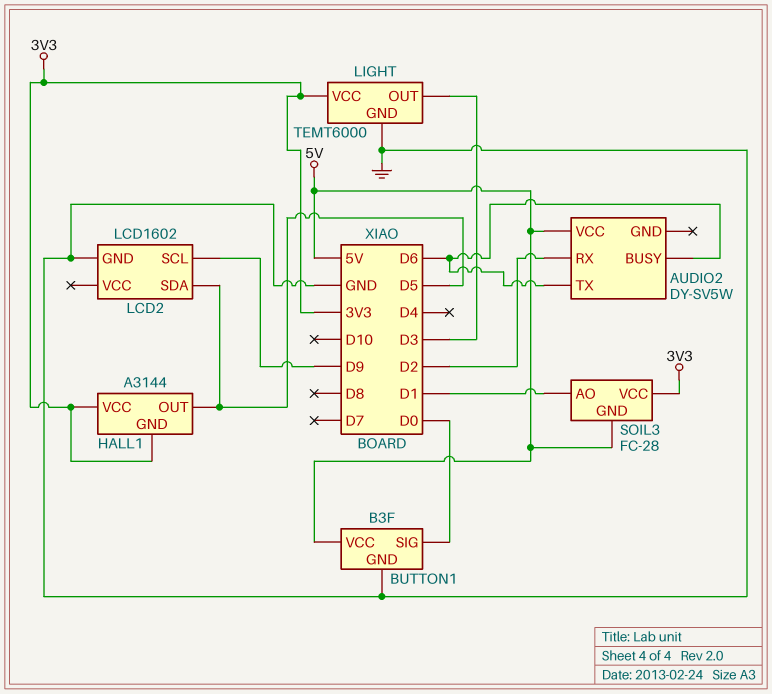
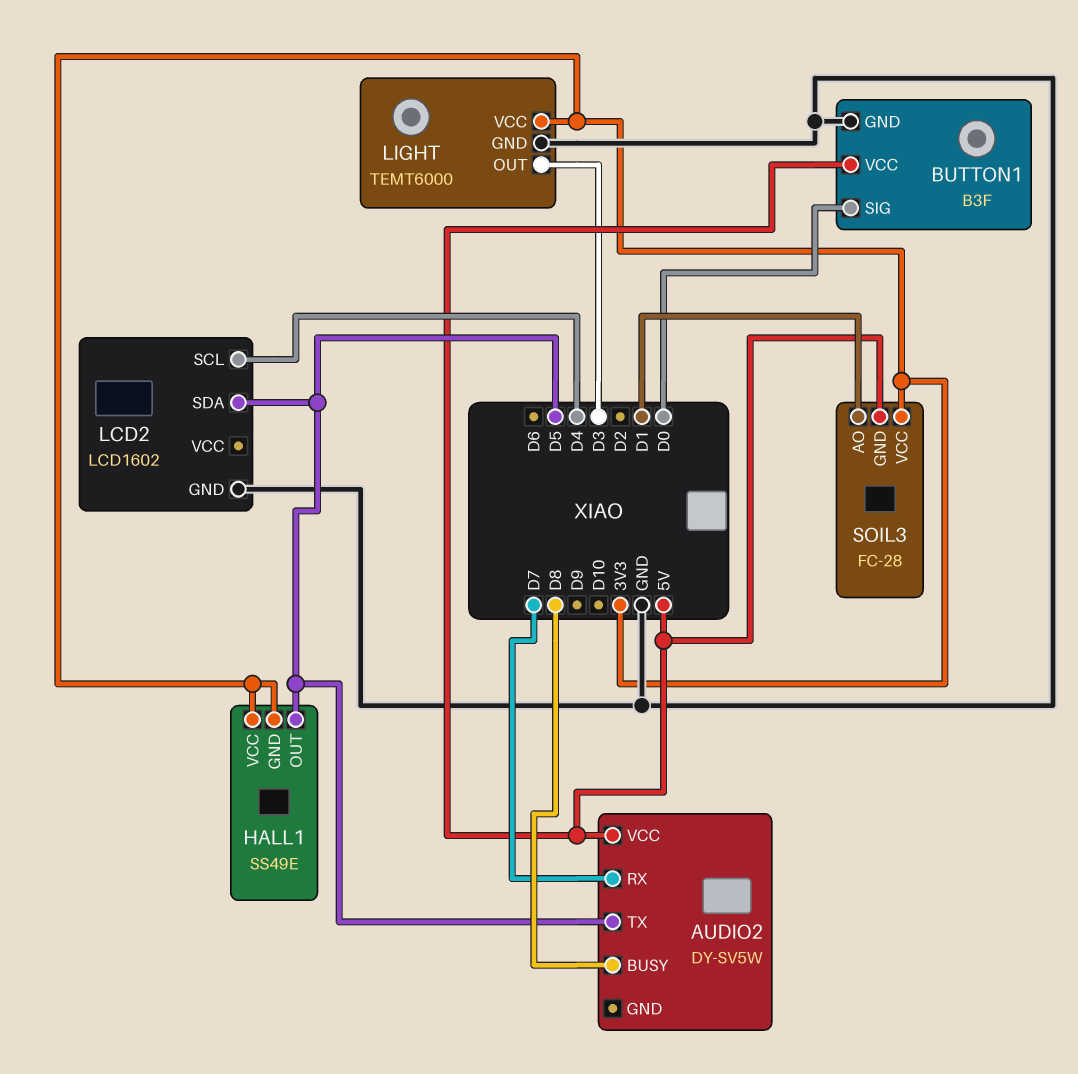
AUDIO2 pin BUSY: D6 -> D8
AUDIO2 pin RX: D2 -> D7
AUDIO2 pin TX: D6 -> D5
HALL1: A3144 -> SS49E
LCD2 pin SCL: D9 -> D4

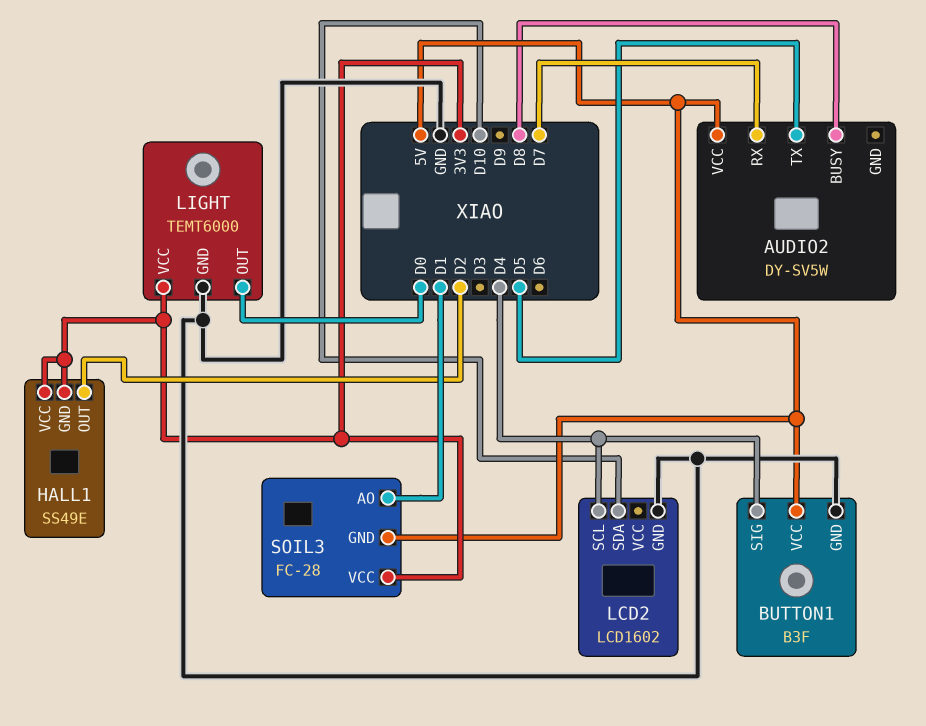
BUTTON1 pin SIG: D0 -> D4
HALL1 pin OUT: D5 -> D2
LCD2 pin SDA: D5 -> D10
LIGHT pin OUT: D3 -> D0

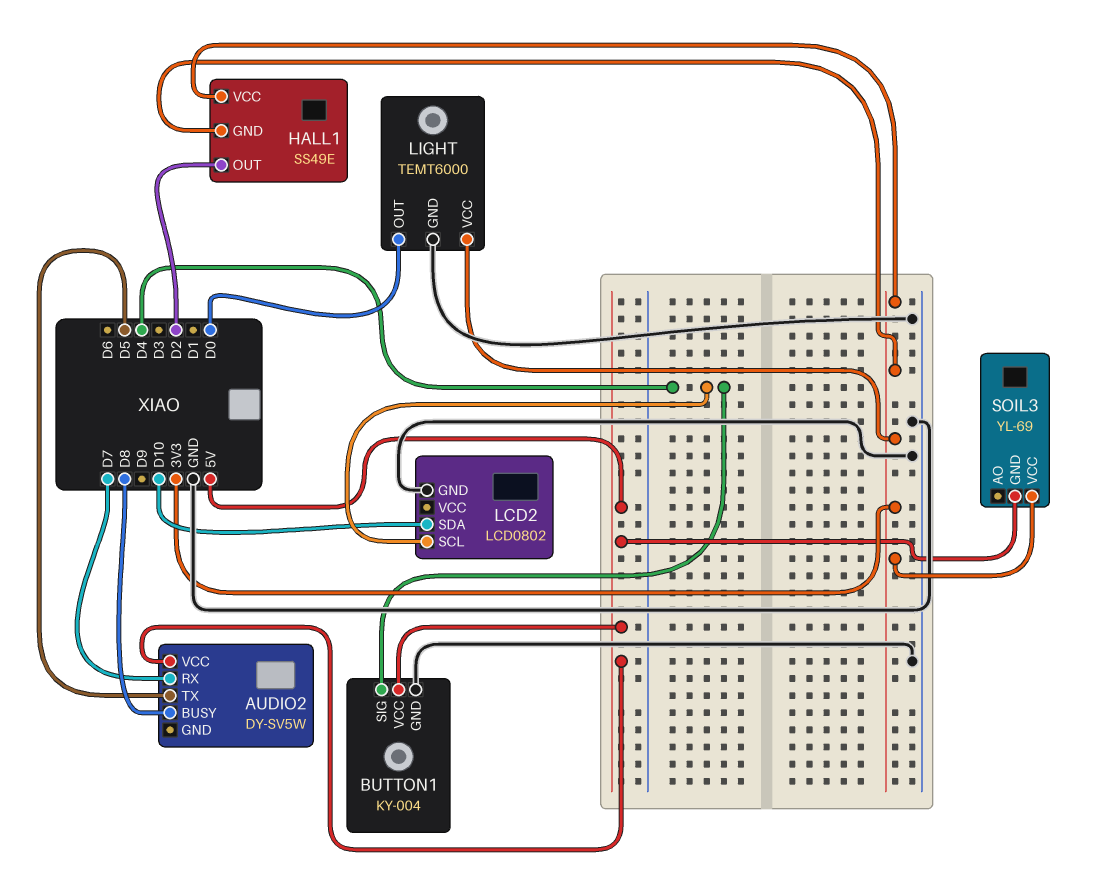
BUTTON1: B3F -> KY-004
LCD2: LCD1602 -> LCD0802
SOIL3: FC-28 -> YL-69
SOIL3 pin AO: D1 -> none

